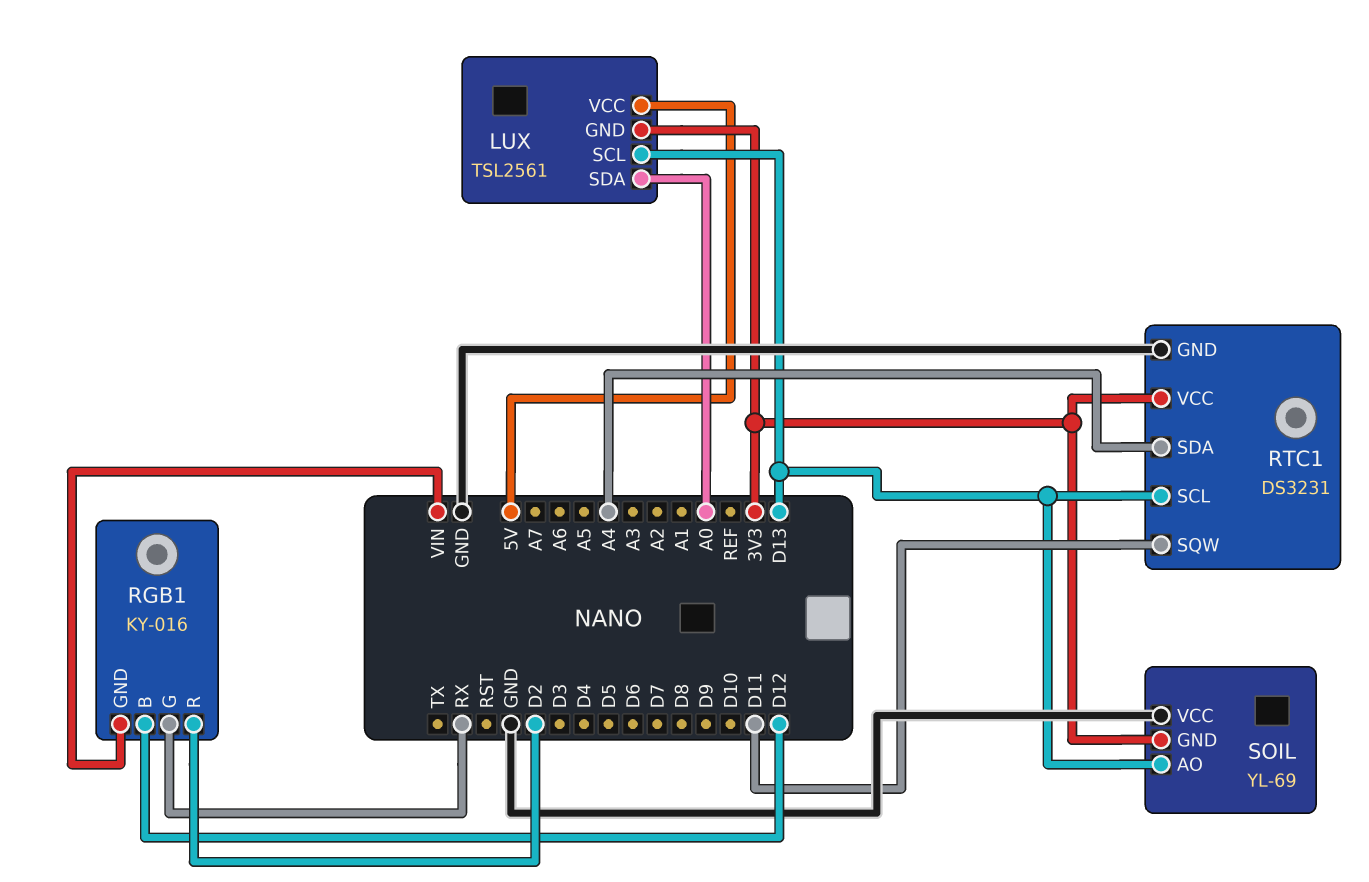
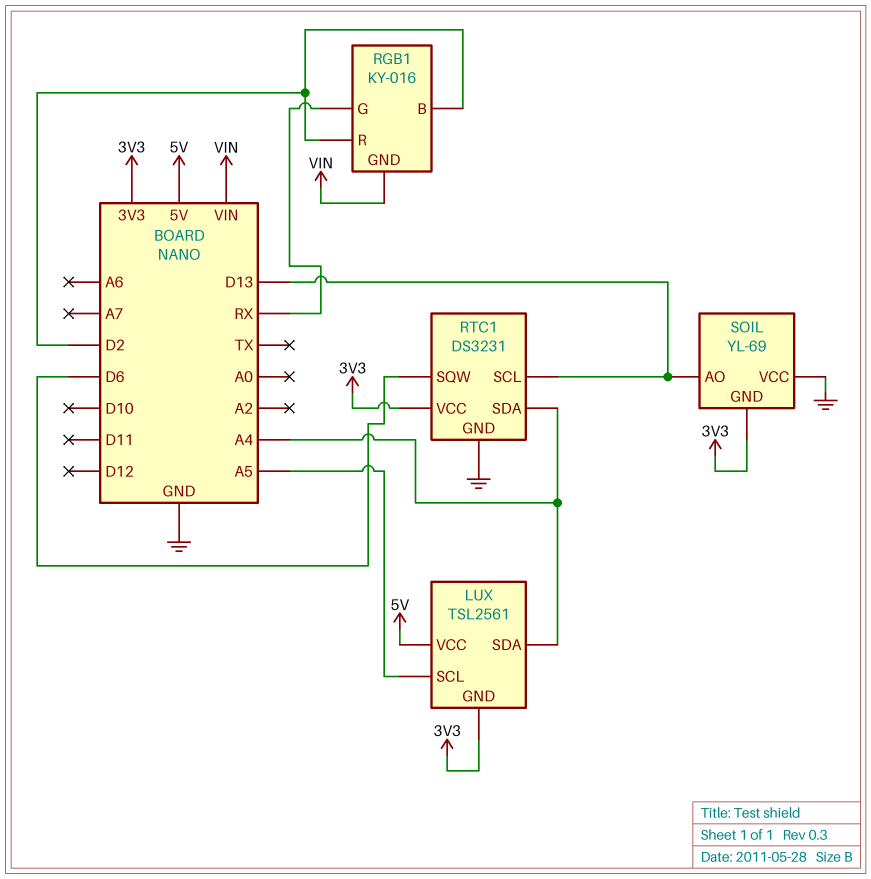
LUX pin SCL: D13 -> A5
LUX pin SDA: A0 -> A4
RGB1 pin B: D12 -> D2
RTC1 pin SQW: D11 -> D6

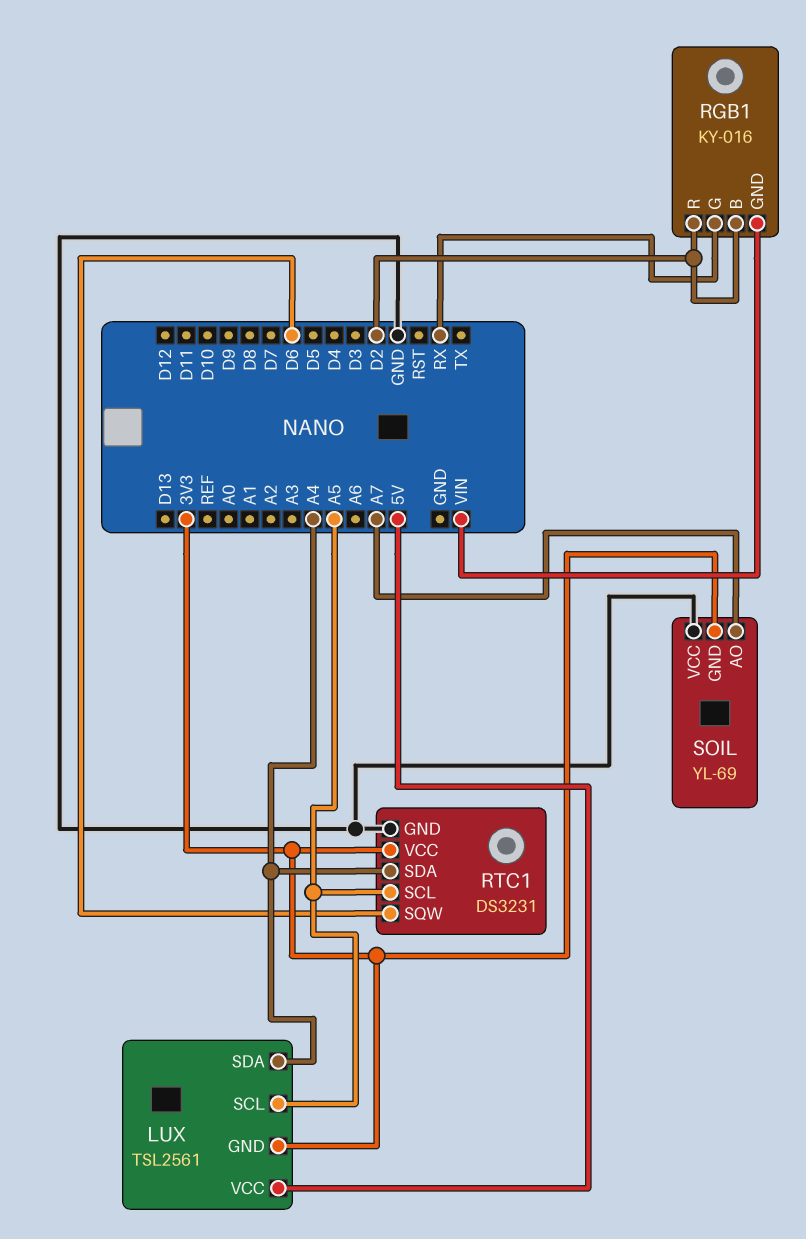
RTC1 pin SCL: D13 -> A5
SOIL pin AO: D13 -> A7

